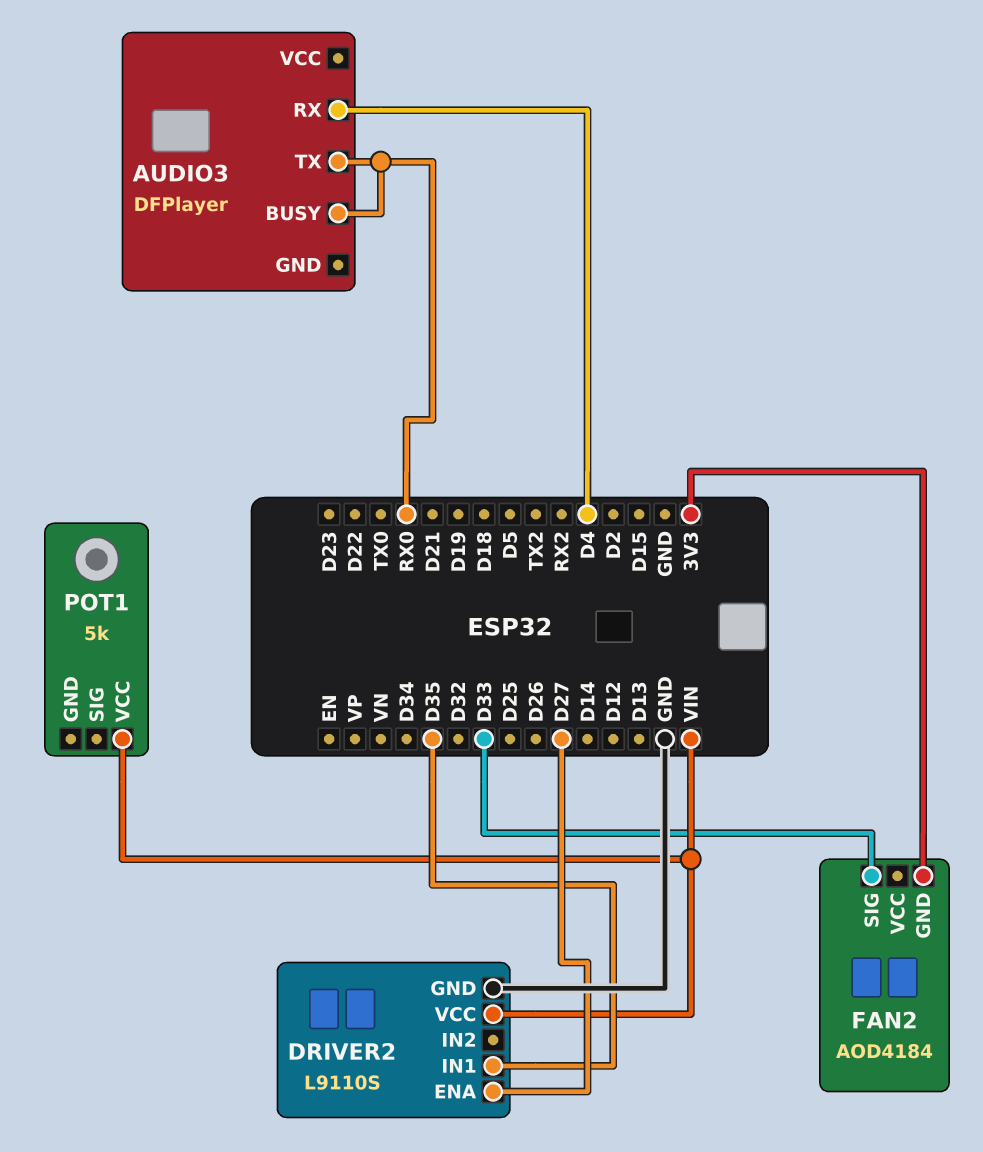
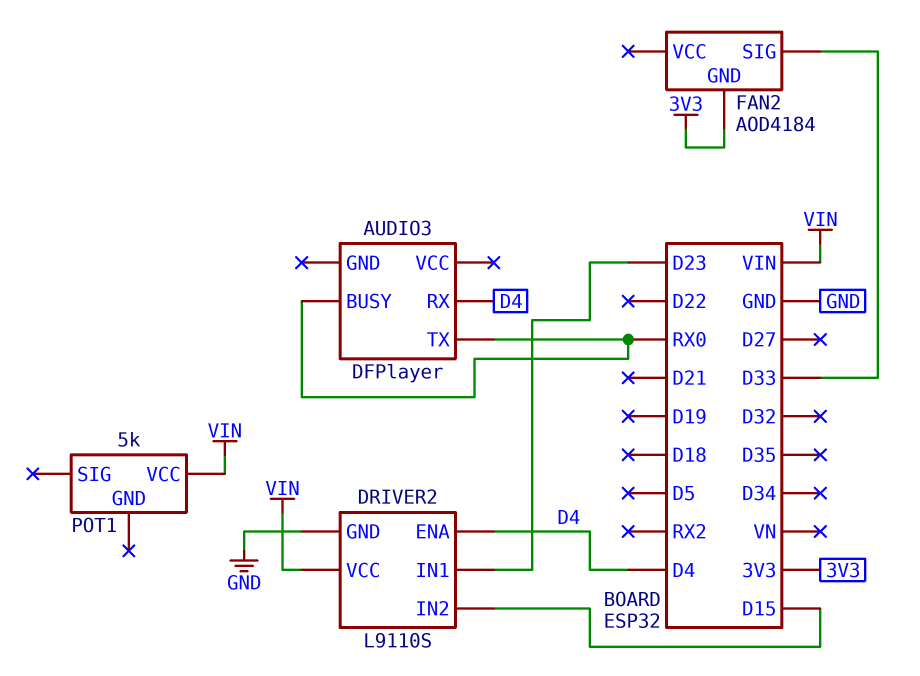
DRIVER2 pin ENA: D27 -> D4
DRIVER2 pin IN1: D35 -> D23
DRIVER2 pin IN2: none -> D15

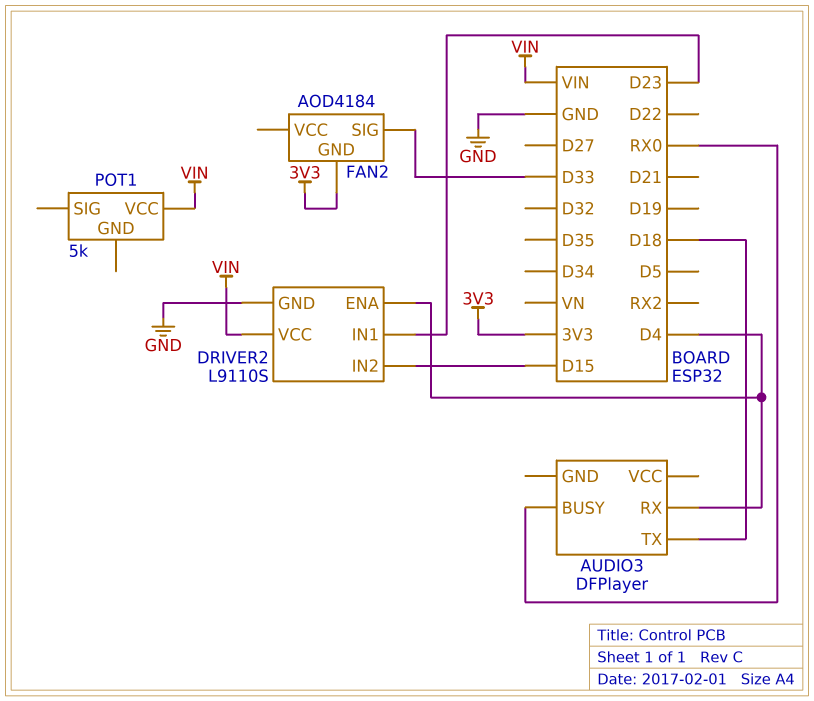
AUDIO3 pin TX: RX0 -> D18

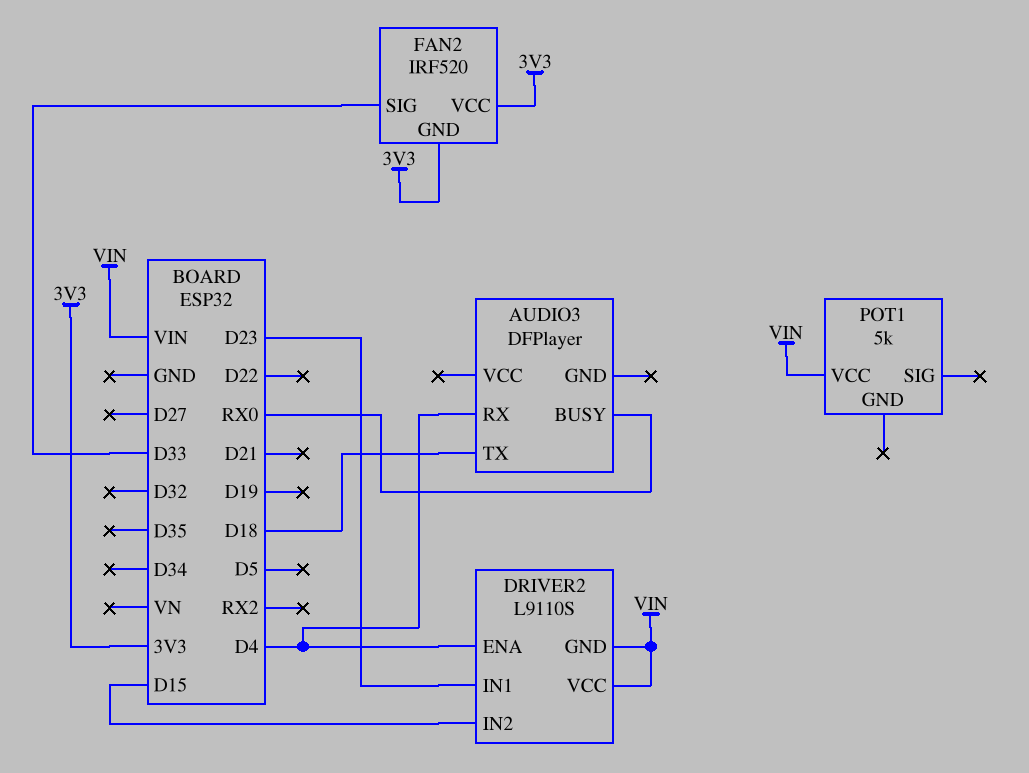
DRIVER2 pin GND: GND -> VIN
FAN2: AOD4184 -> IRF520
FAN2 pin VCC: none -> 3V3

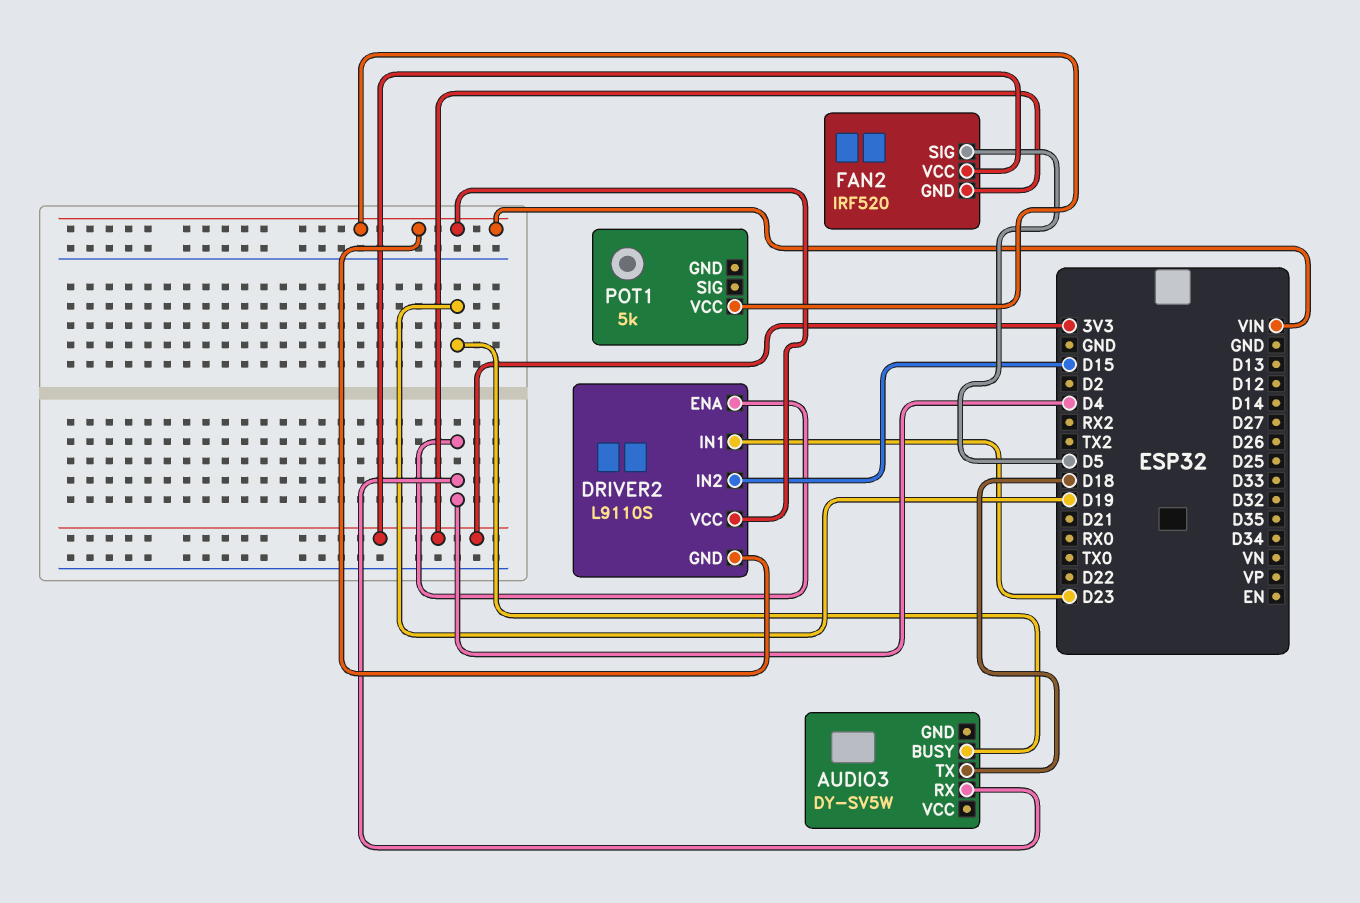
AUDIO3: DFPlayer -> DY-SV5W
AUDIO3 pin BUSY: RX0 -> D19
FAN2 pin SIG: D33 -> D5

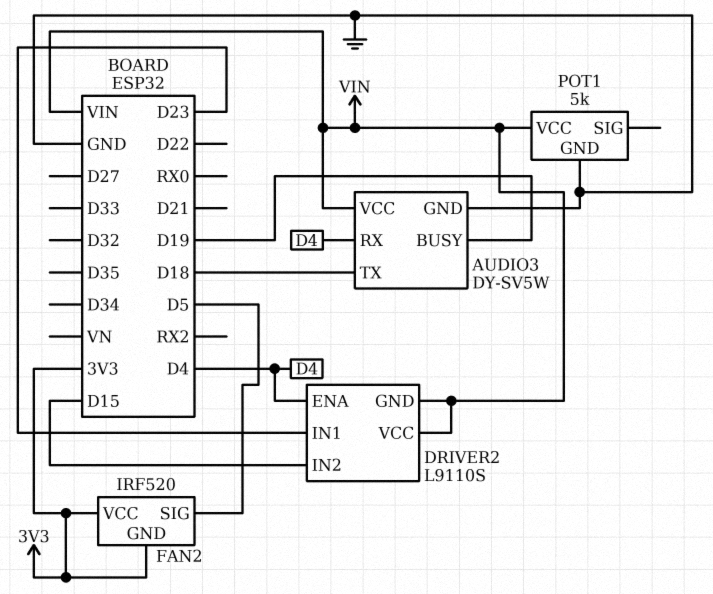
AUDIO3 pin GND: none -> GND
AUDIO3 pin VCC: none -> VIN
POT1 pin GND: none -> GND

